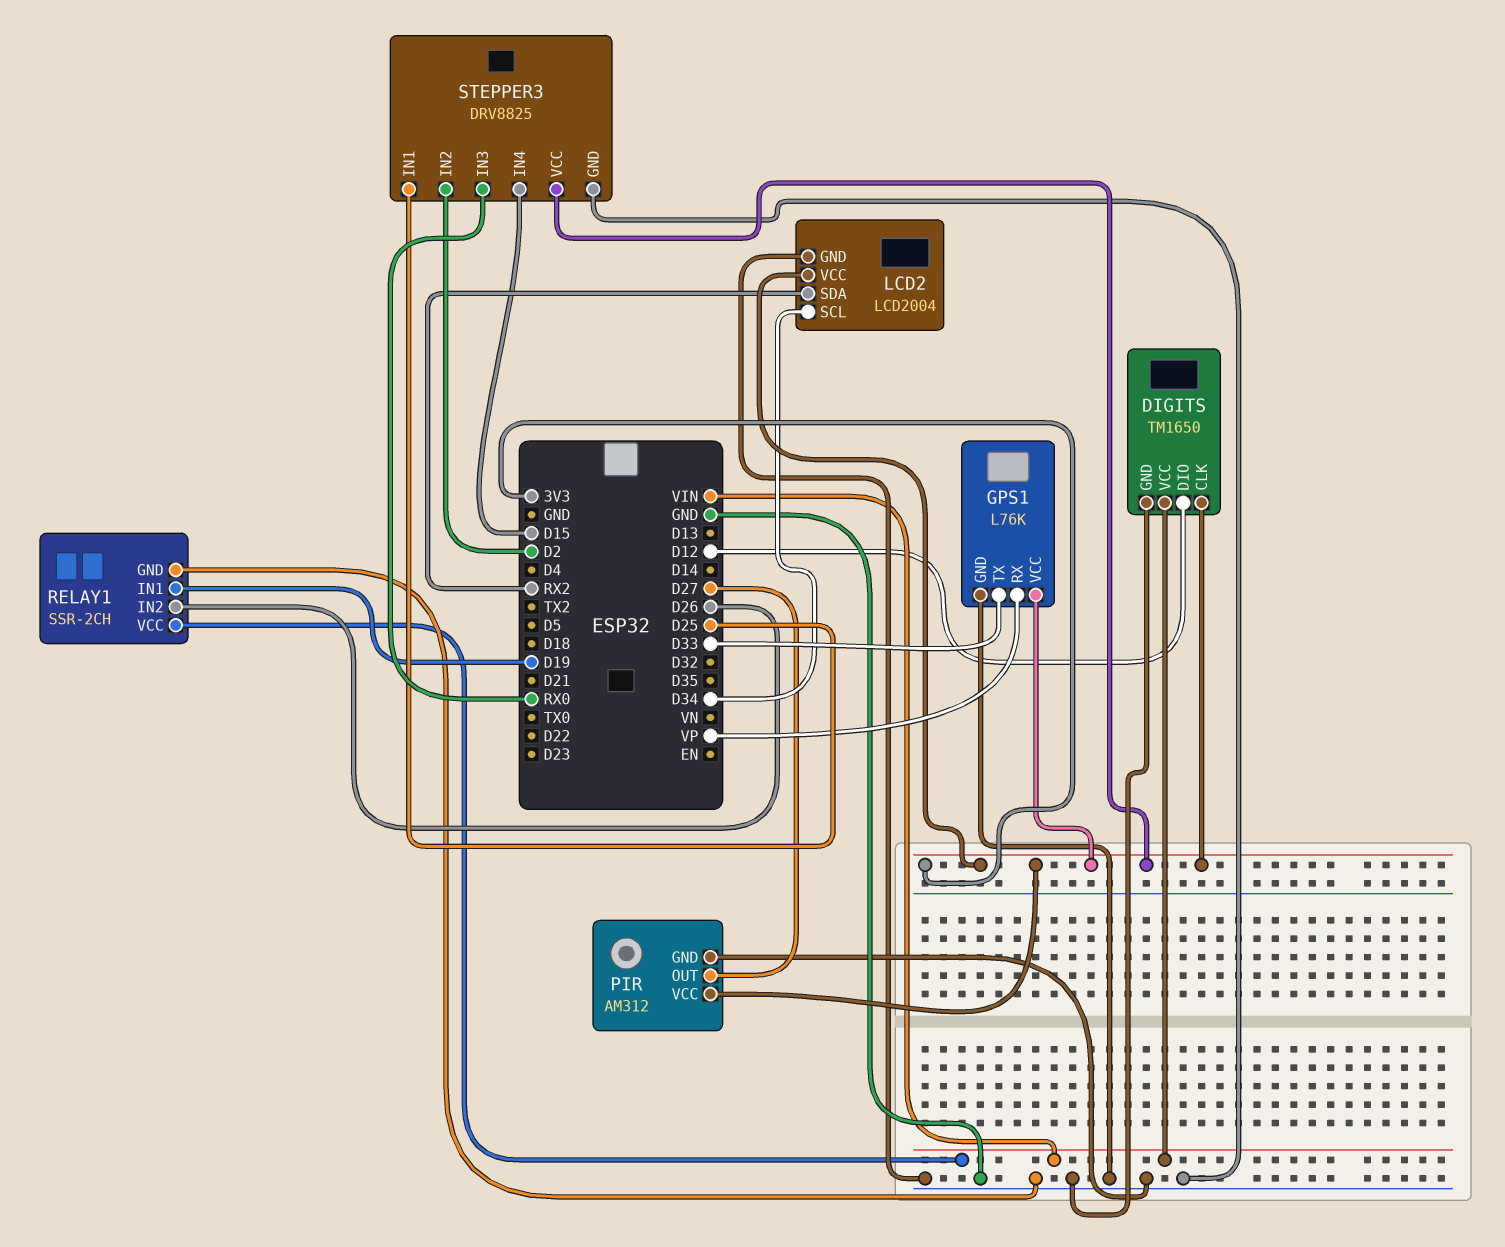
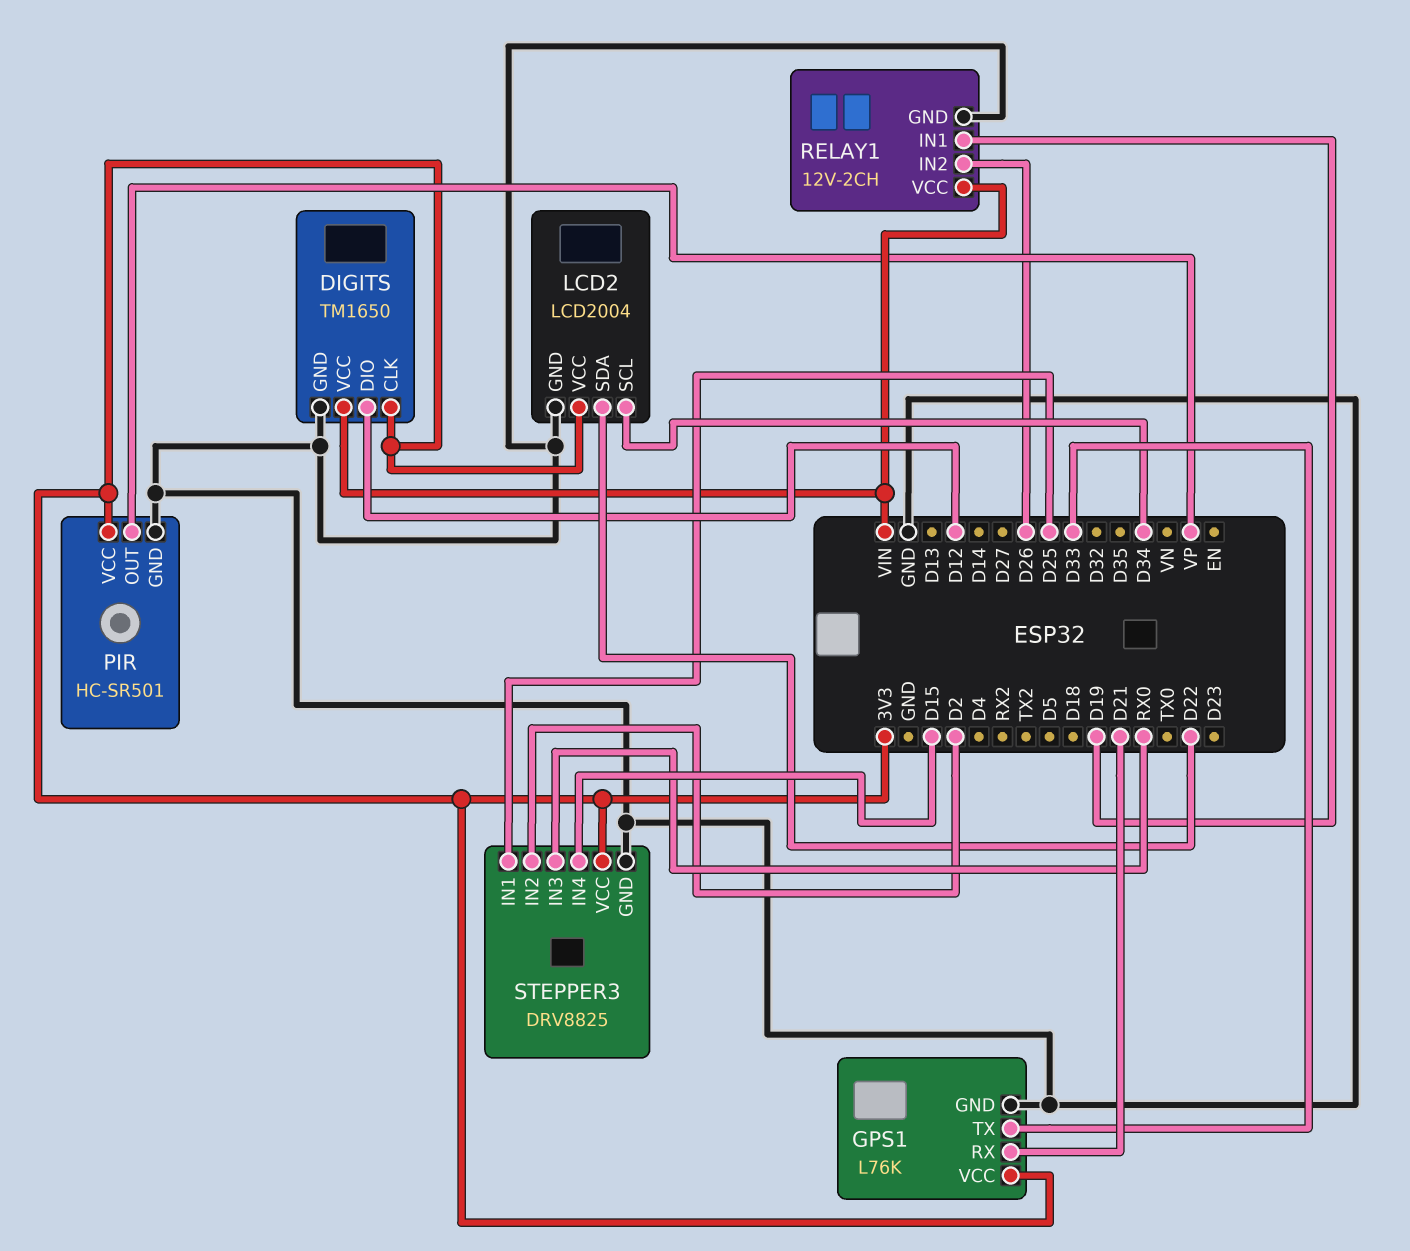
GPS1 pin RX: VP -> D21
LCD2 pin SDA: RX2 -> D22
PIR: AM312 -> HC-SR501
PIR pin OUT: D27 -> VP
RELAY1: SSR-2CH -> 12V-2CH

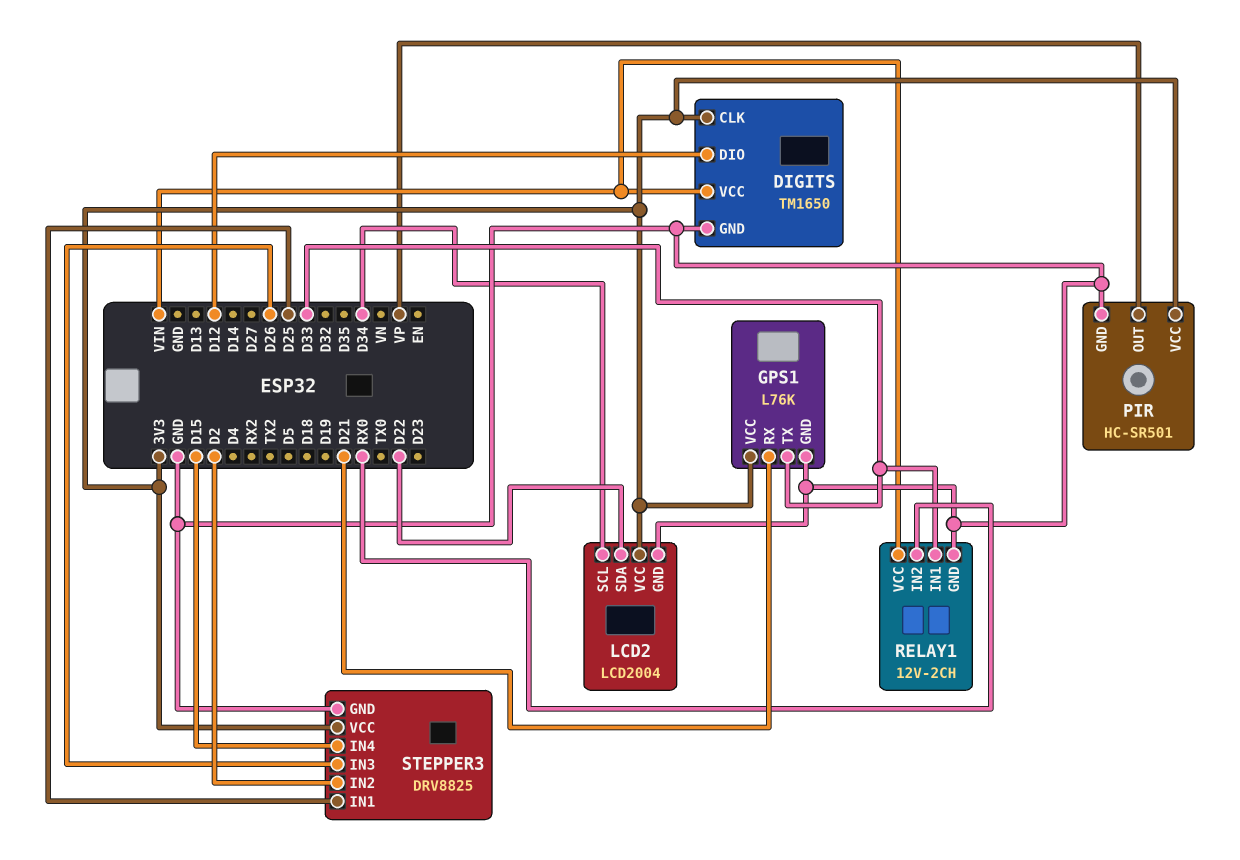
RELAY1 pin IN1: D19 -> D33
RELAY1 pin IN2: D26 -> RX0
STEPPER3 pin IN3: RX0 -> D26

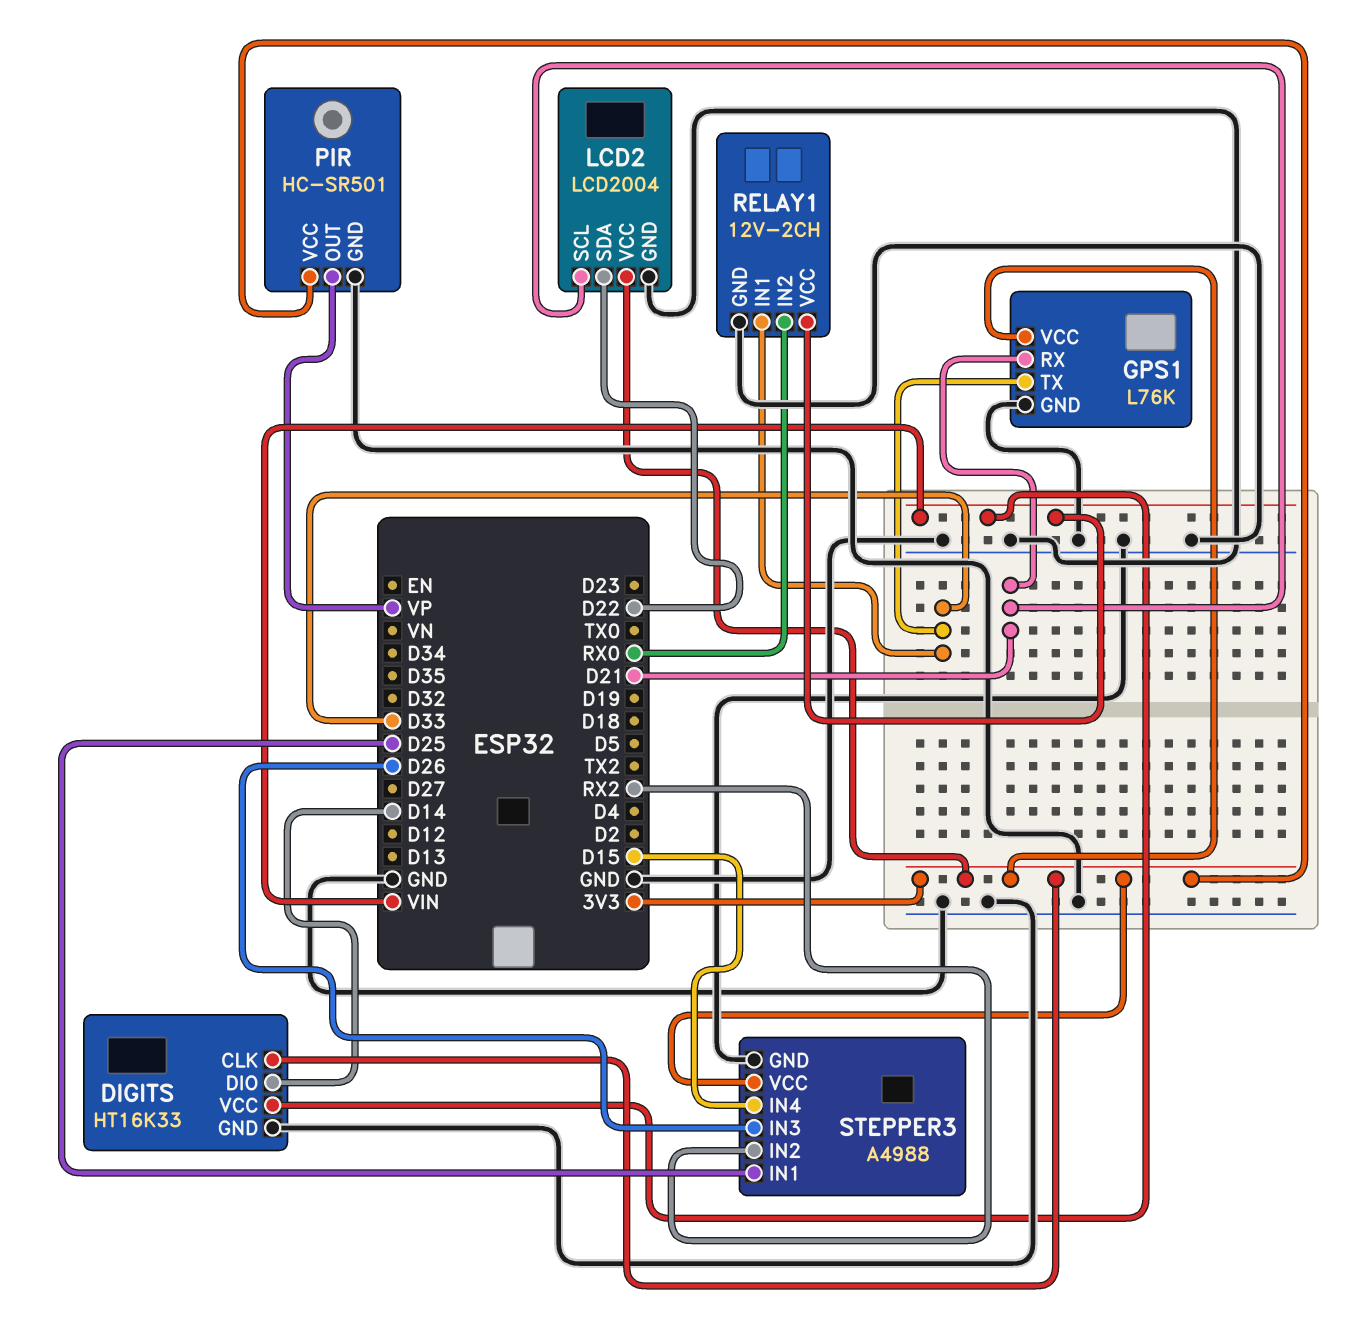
DIGITS: TM1650 -> HT16K33
DIGITS pin DIO: D12 -> D14
LCD2 pin SCL: D34 -> D21
STEPPER3: DRV8825 -> A4988
STEPPER3 pin IN2: D2 -> RX2

